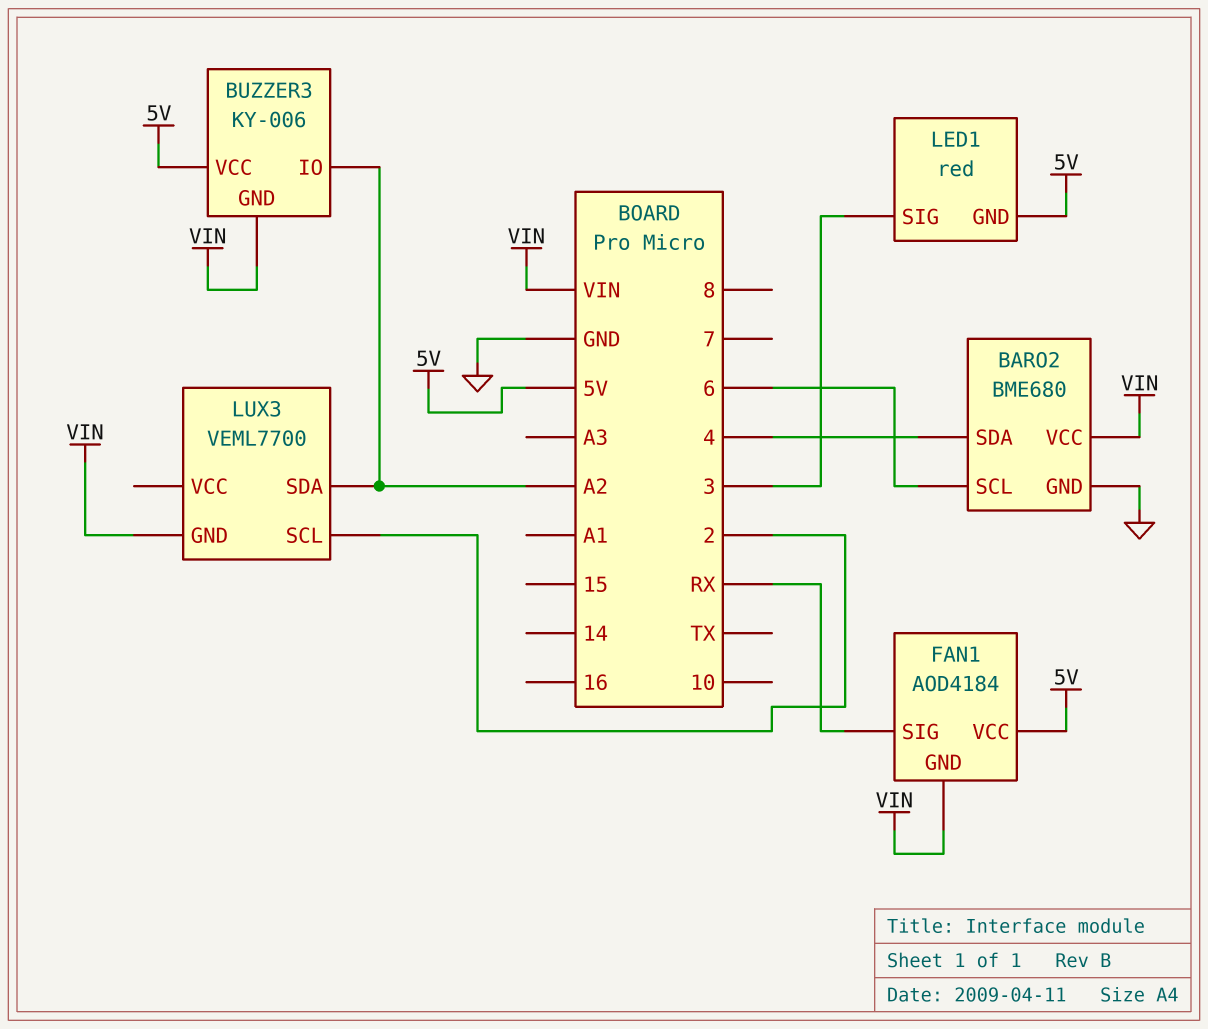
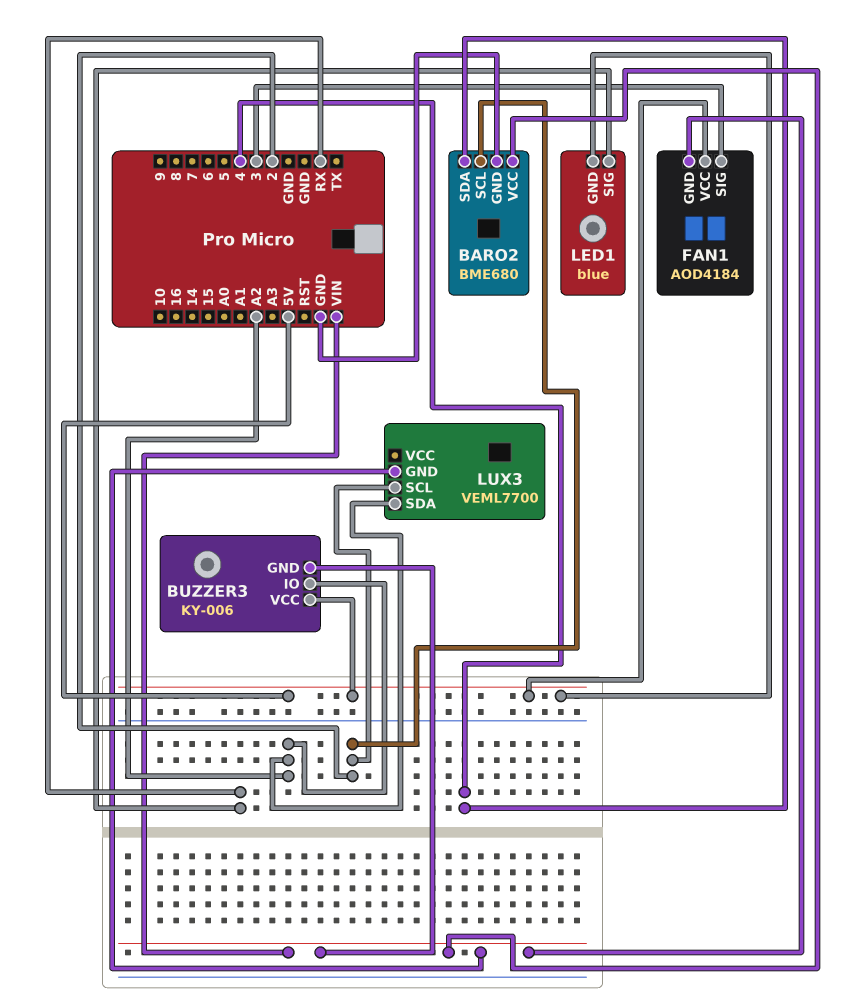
BARO2 pin SCL: 6 -> 2
FAN1 pin SIG: RX -> 3
LED1: red -> blue
LED1 pin SIG: 3 -> RX

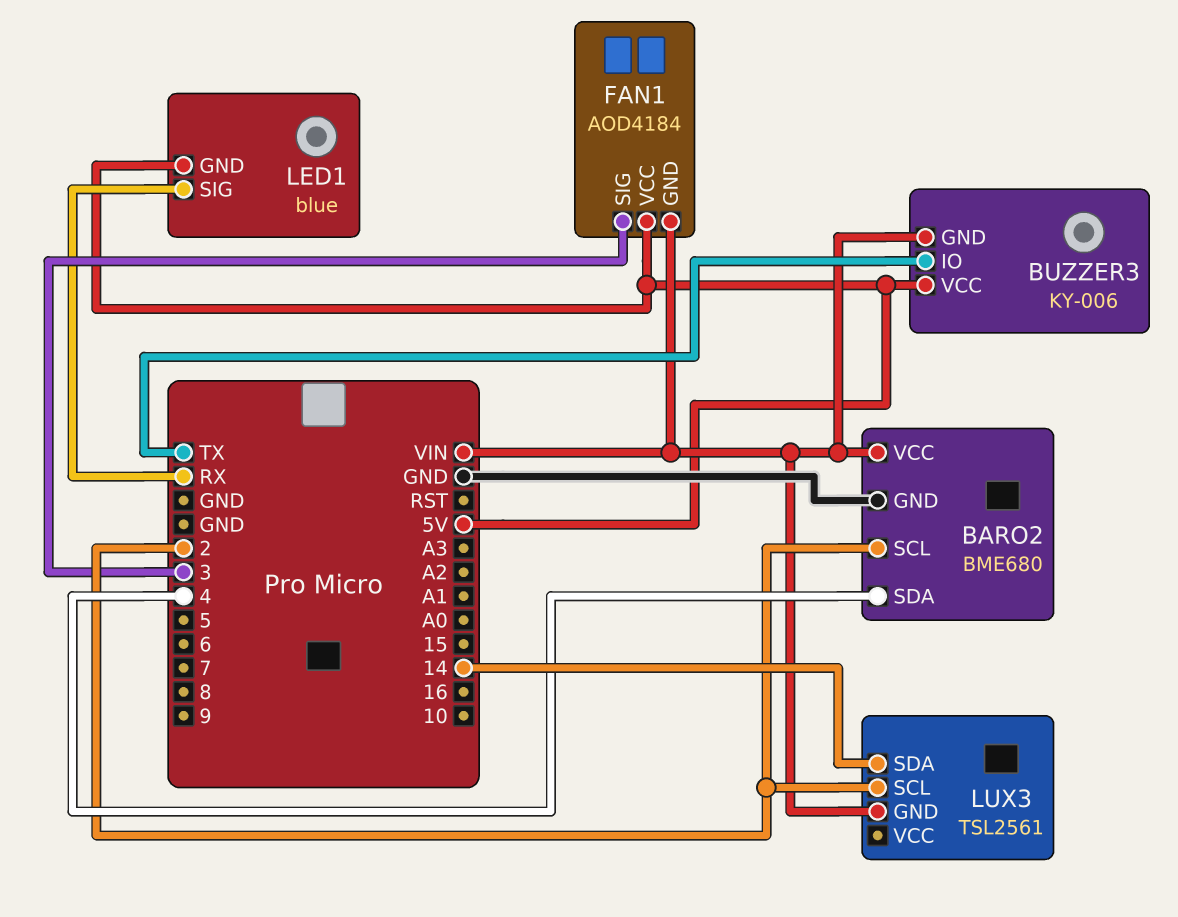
BUZZER3 pin IO: A2 -> TX
LUX3: VEML7700 -> TSL2561
LUX3 pin SDA: A2 -> 14

